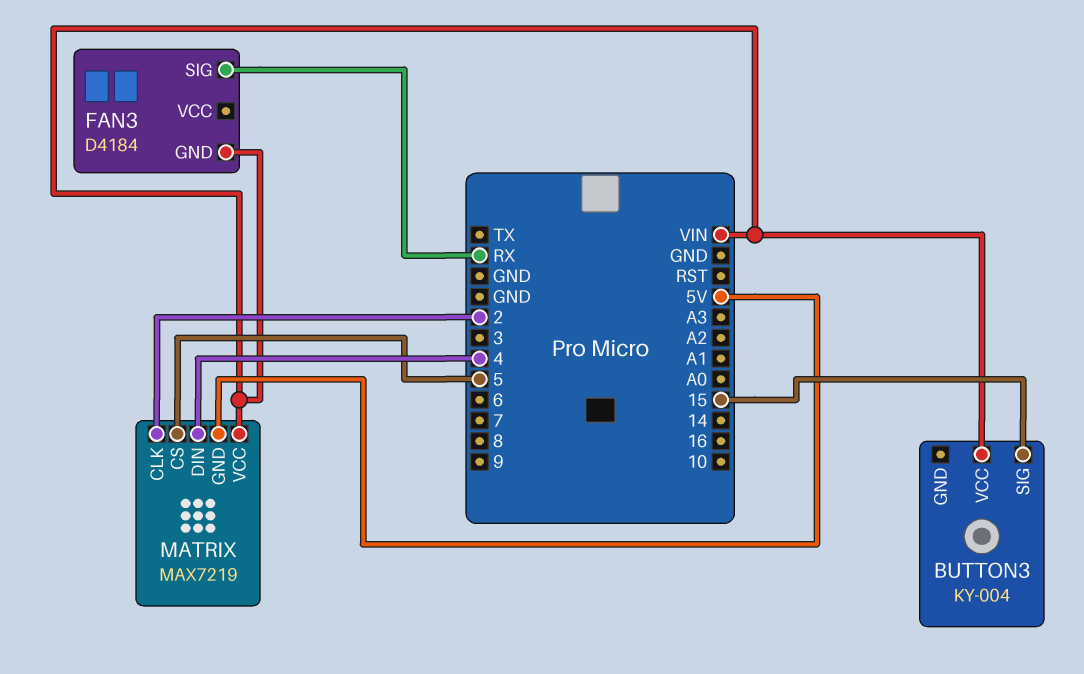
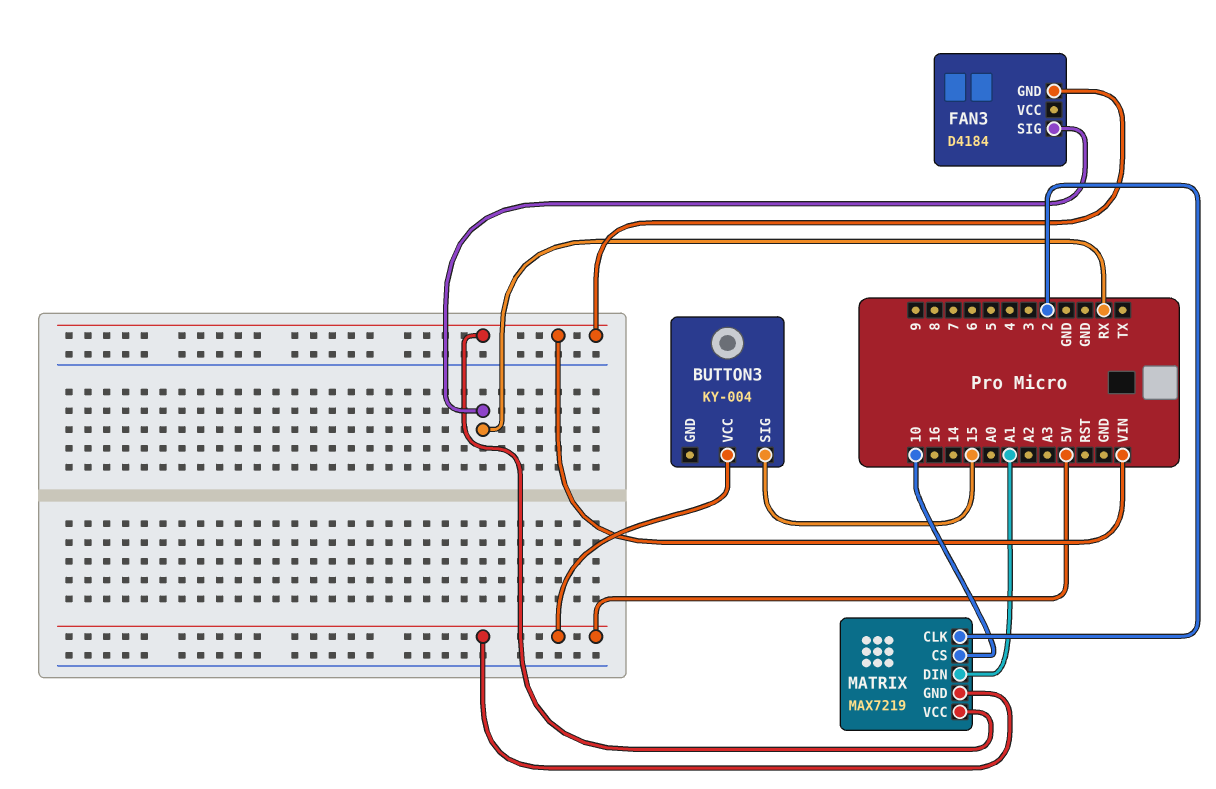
BUTTON3 pin VCC: VIN -> 5V
MATRIX pin CS: 5 -> 10
MATRIX pin DIN: 4 -> A1

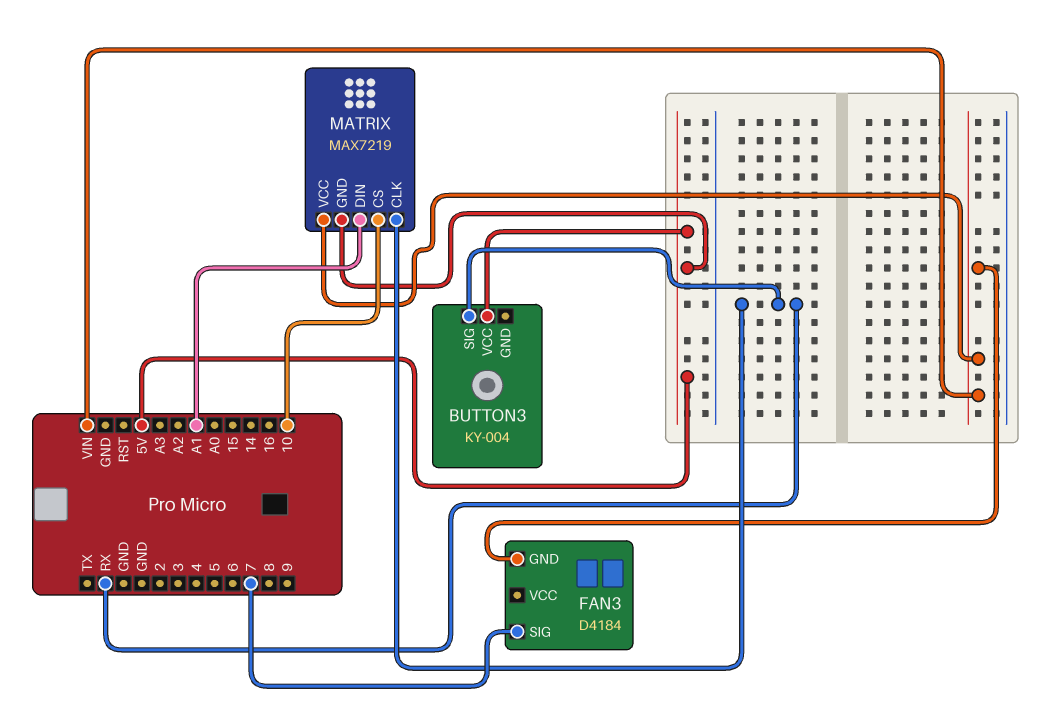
BUTTON3 pin SIG: 15 -> RX
FAN3 pin SIG: RX -> 7
MATRIX pin CLK: 2 -> RX

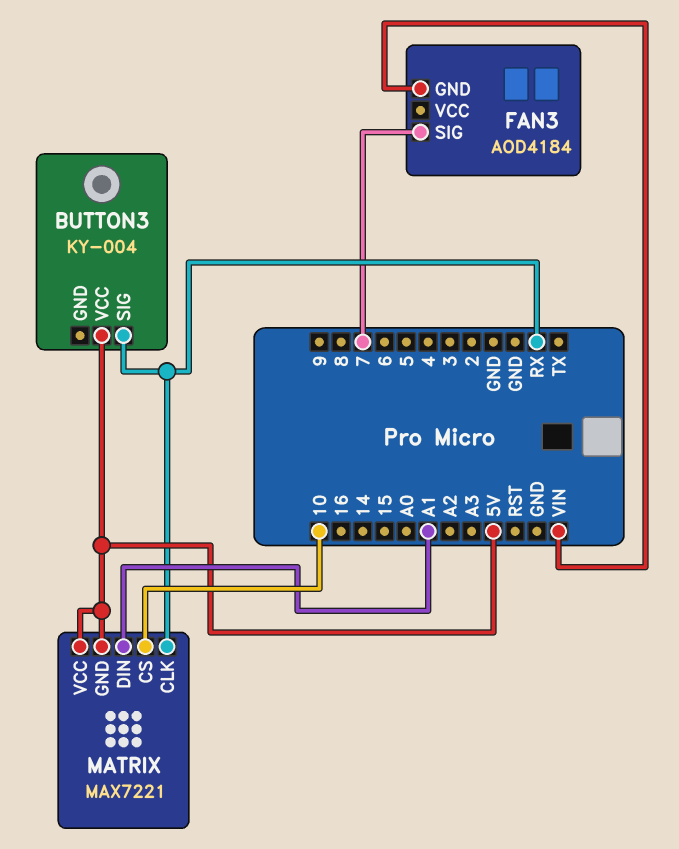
FAN3: D4184 -> AOD4184
MATRIX: MAX7219 -> MAX7221
MATRIX pin VCC: VIN -> 5V

